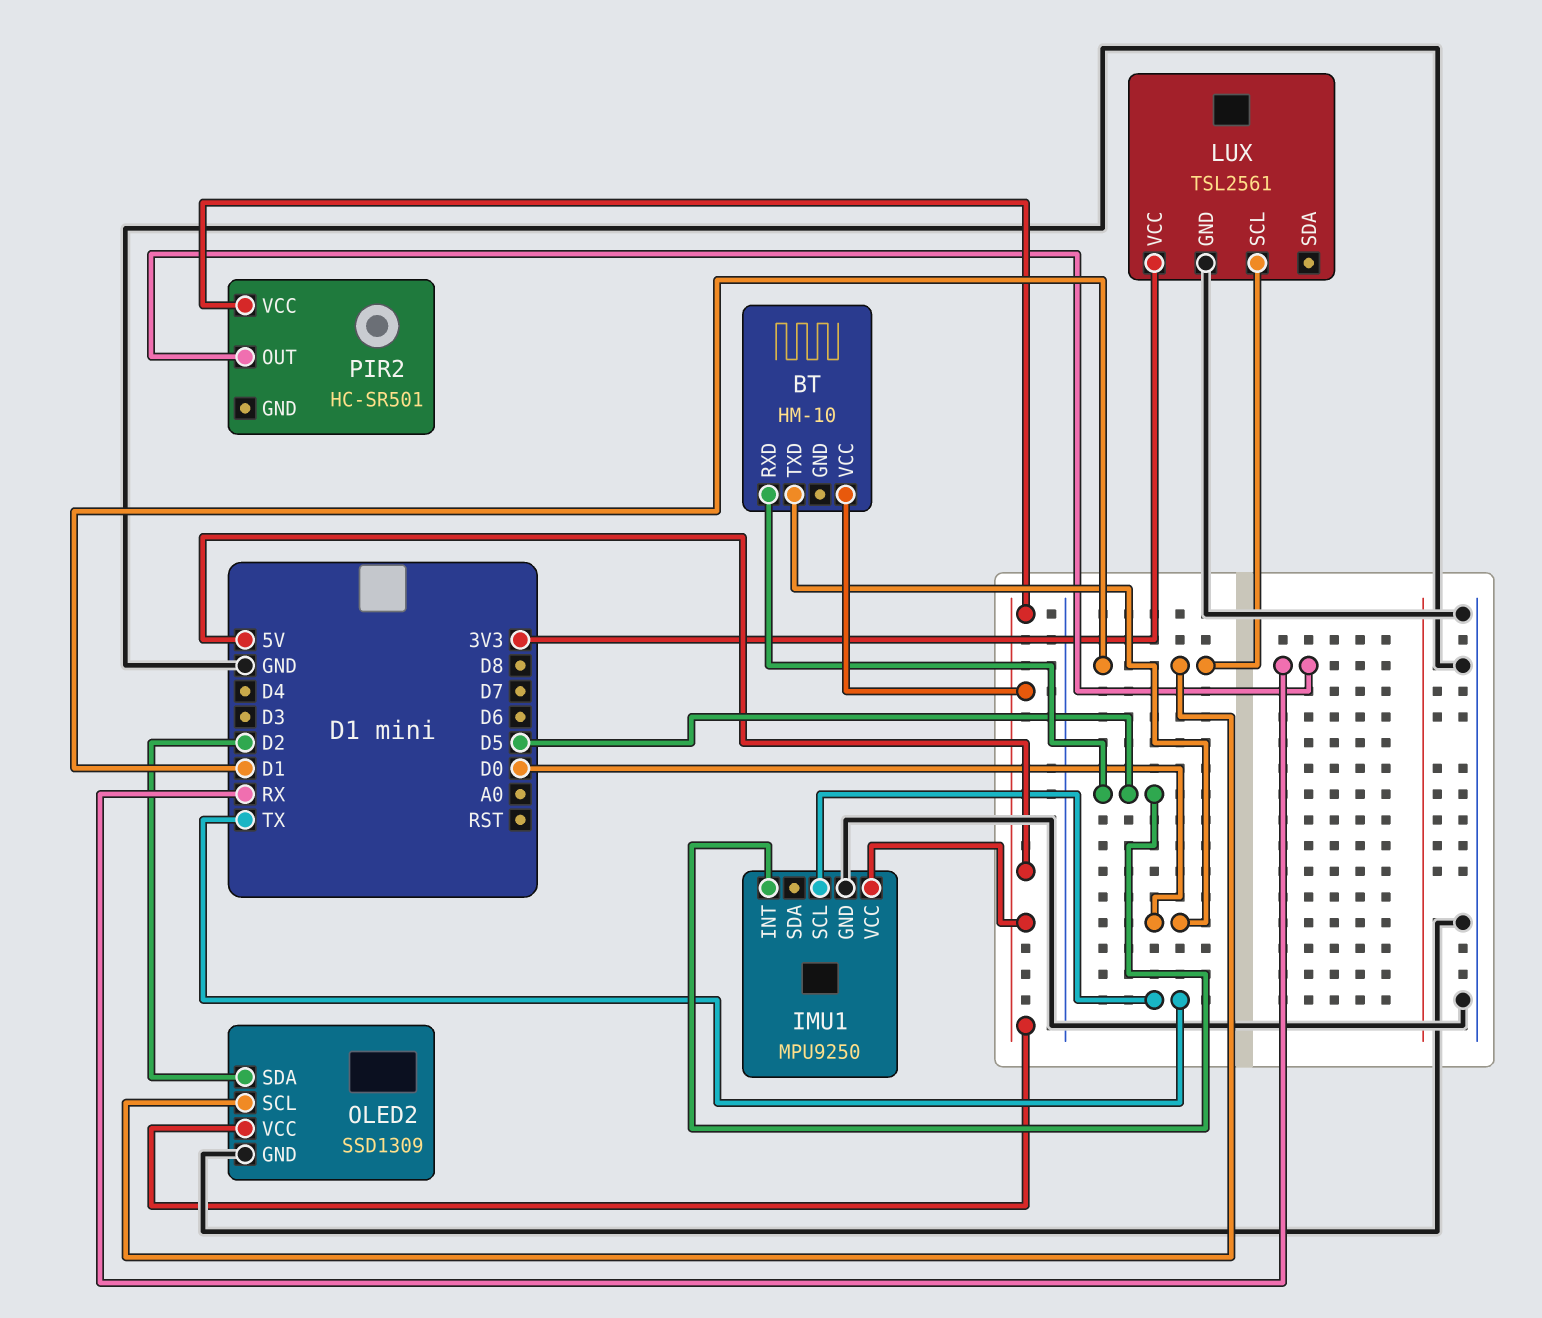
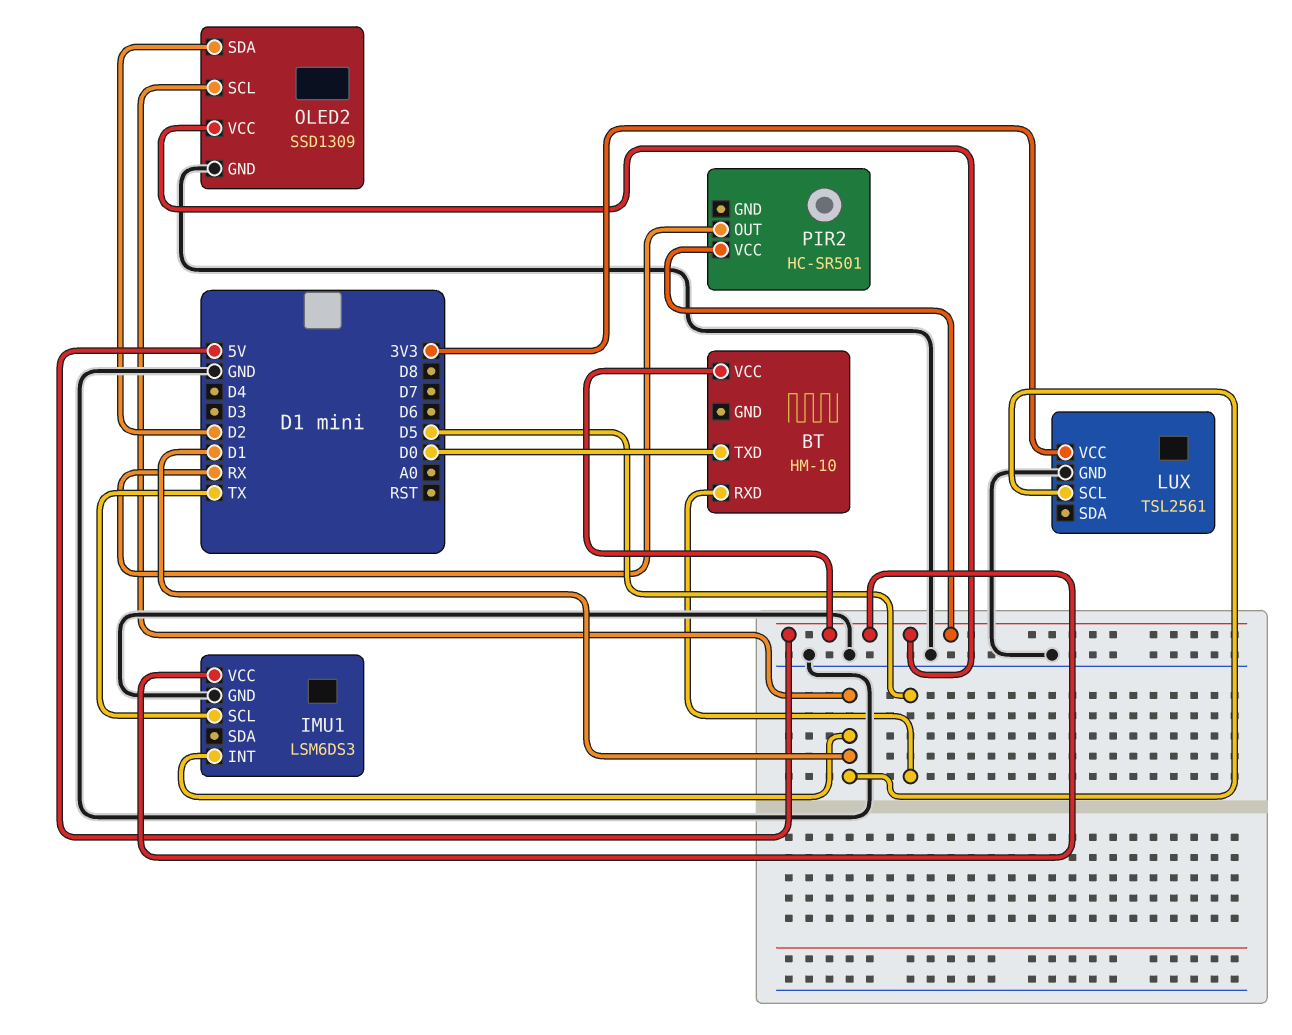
IMU1: MPU9250 -> LSM6DS3
IMU1 pin INT: D5 -> D1

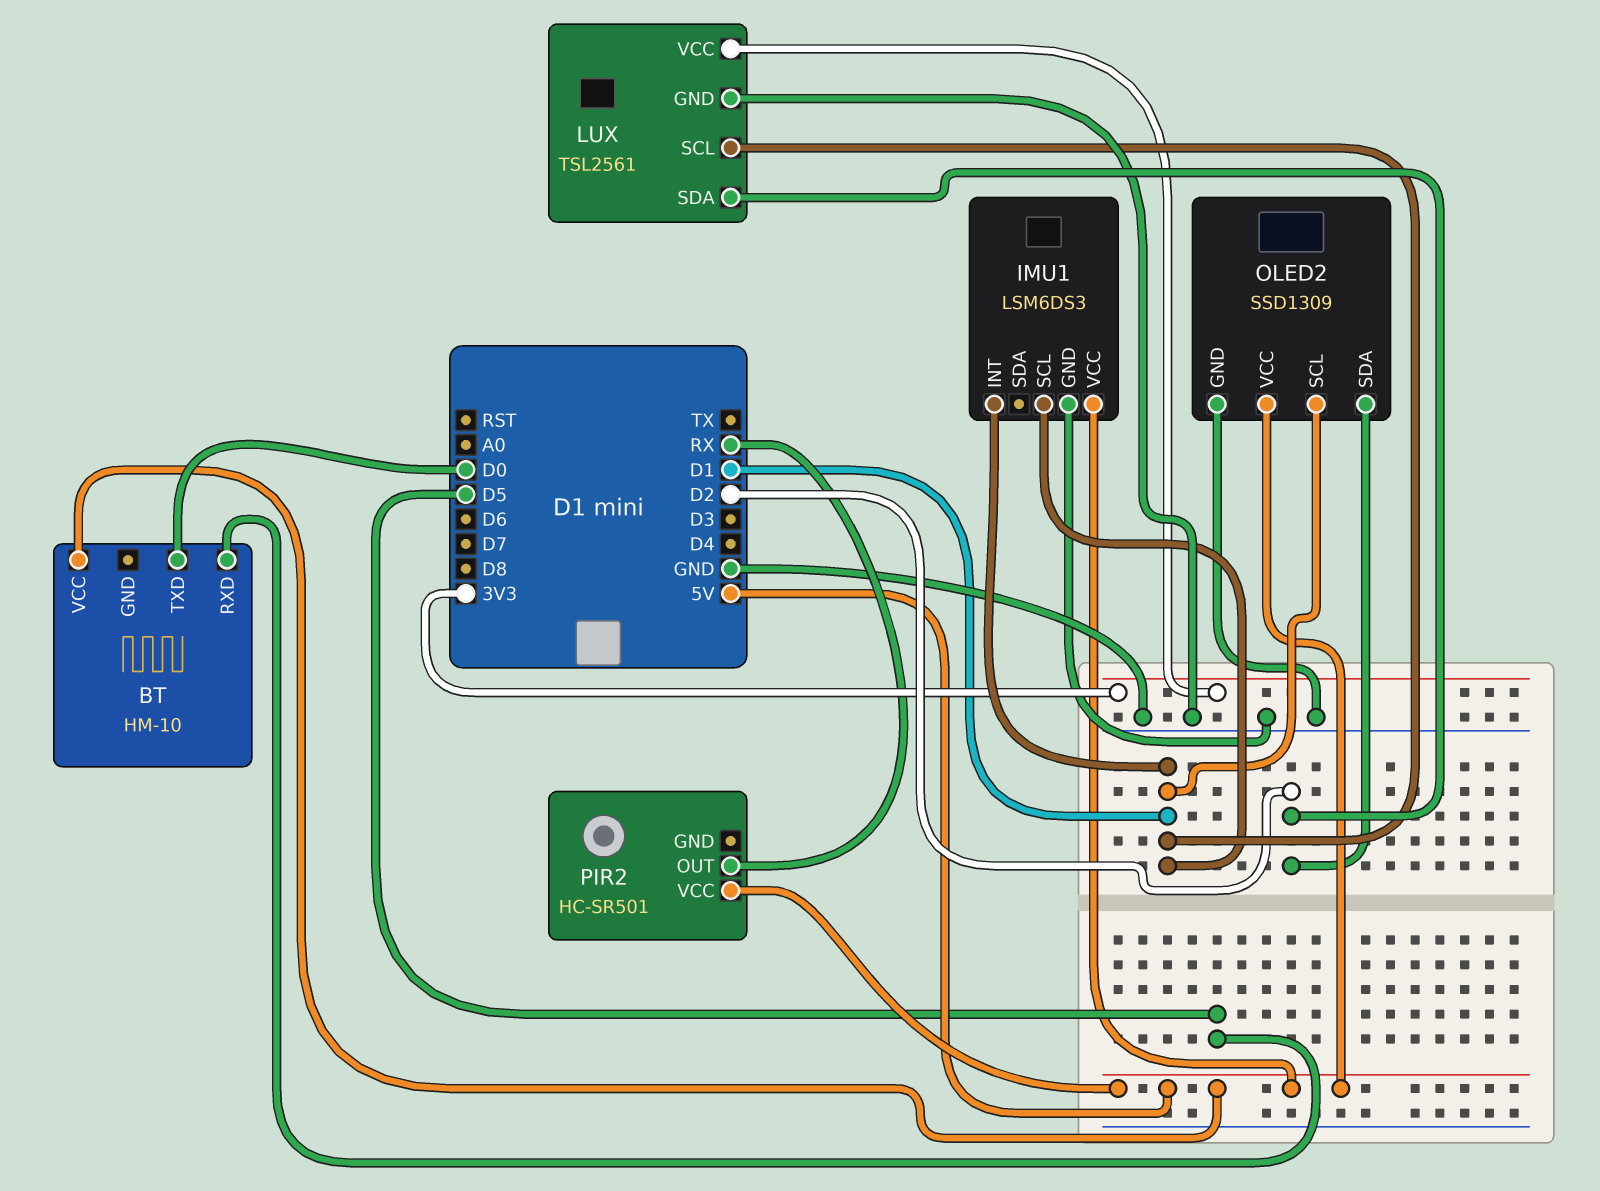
IMU1 pin SCL: TX -> D1
LUX pin SDA: none -> D2

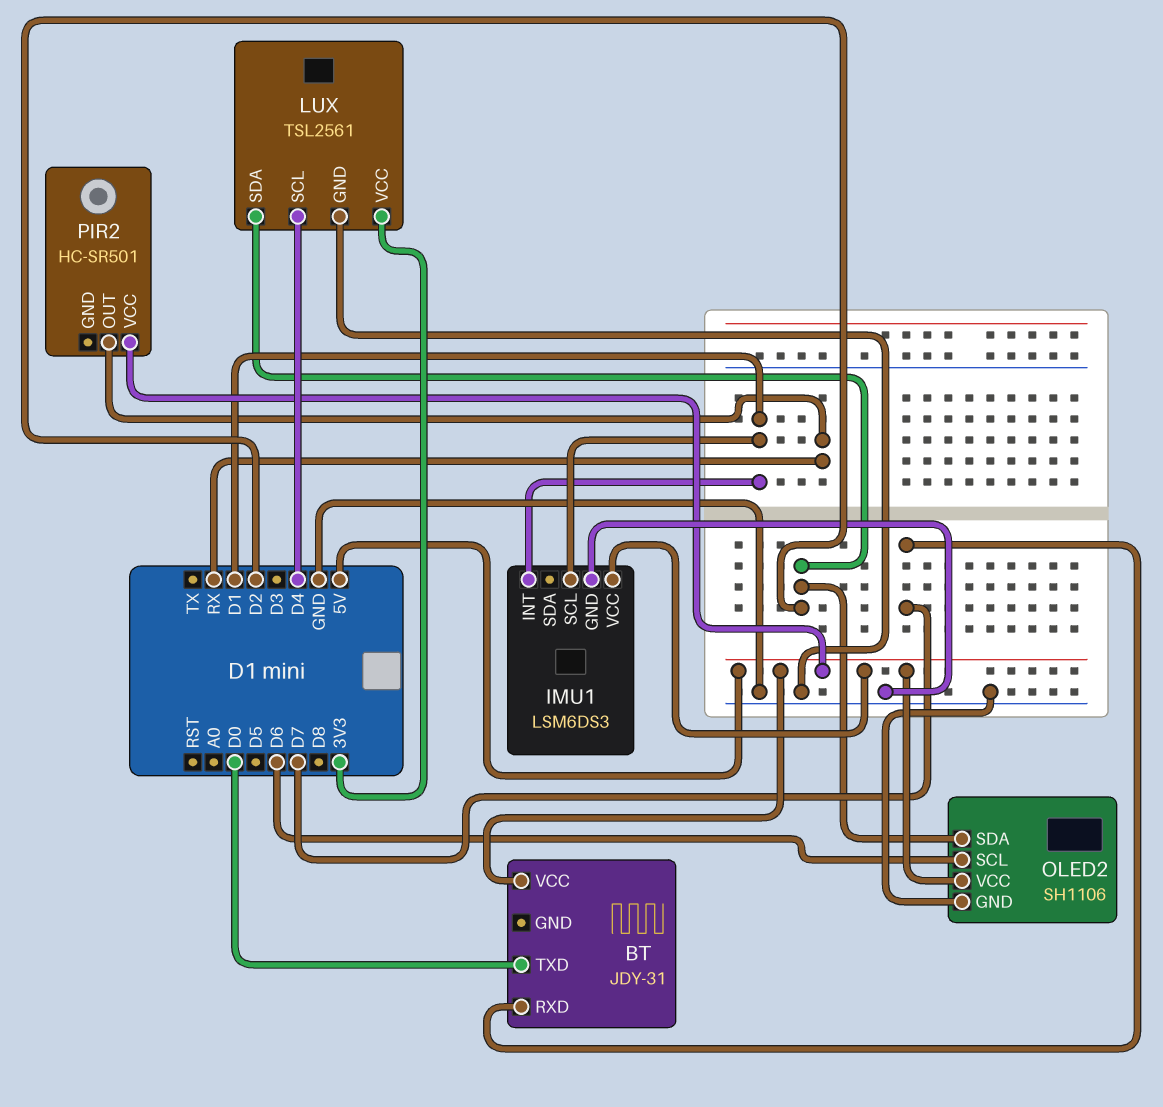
BT: HM-10 -> JDY-31
BT pin RXD: D5 -> D7
LUX pin SCL: D1 -> D4
OLED2: SSD1309 -> SH1106
OLED2 pin SCL: D1 -> D6

